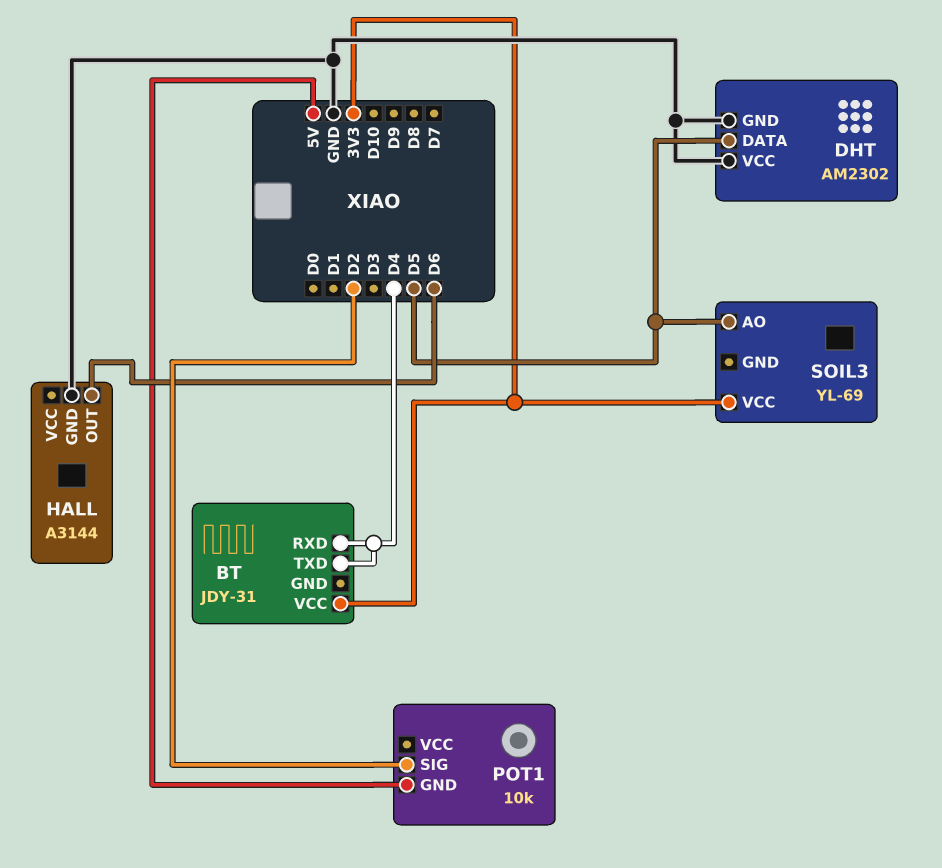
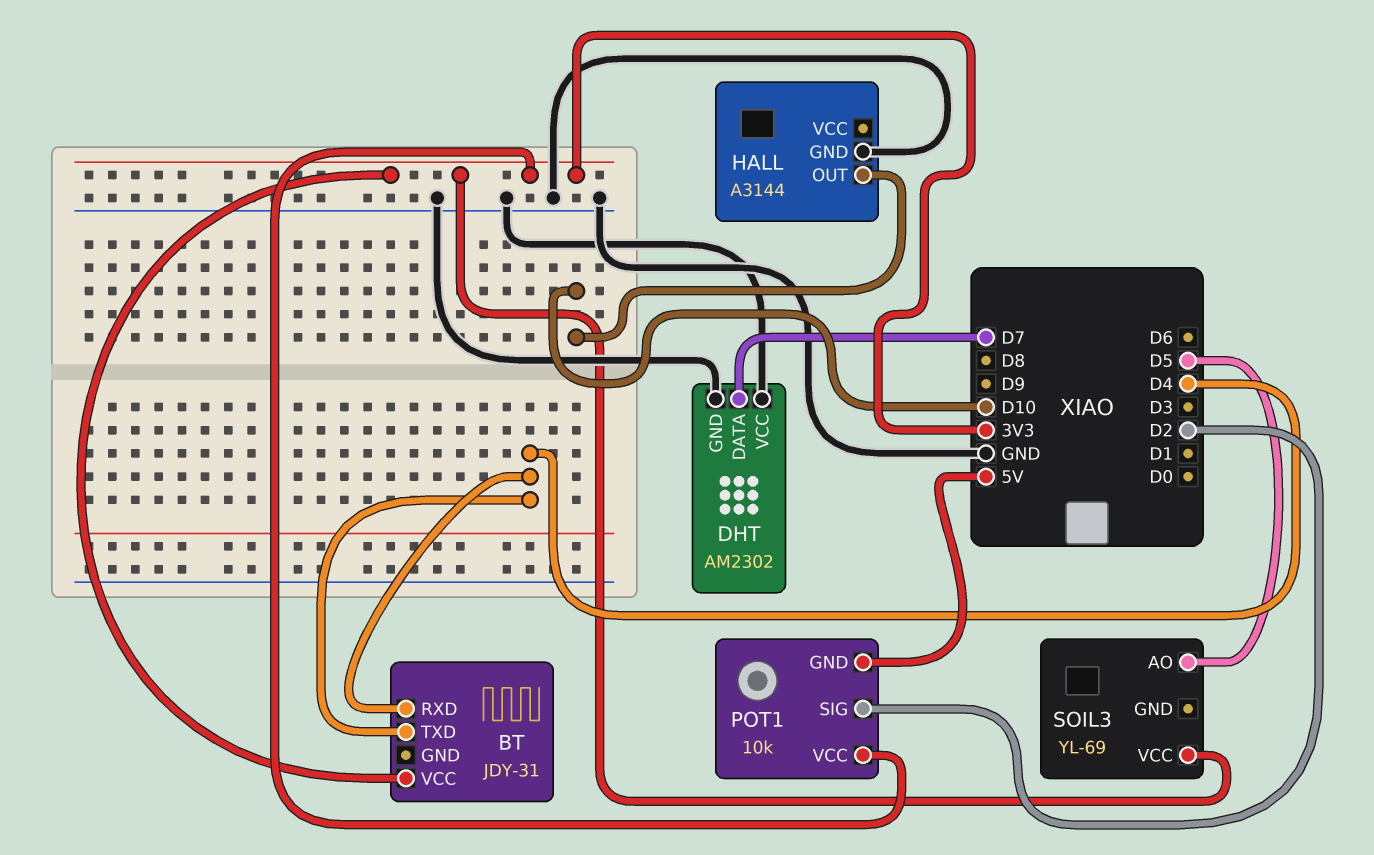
DHT pin DATA: D5 -> D7
HALL pin OUT: D6 -> D10
POT1 pin VCC: none -> 3V3

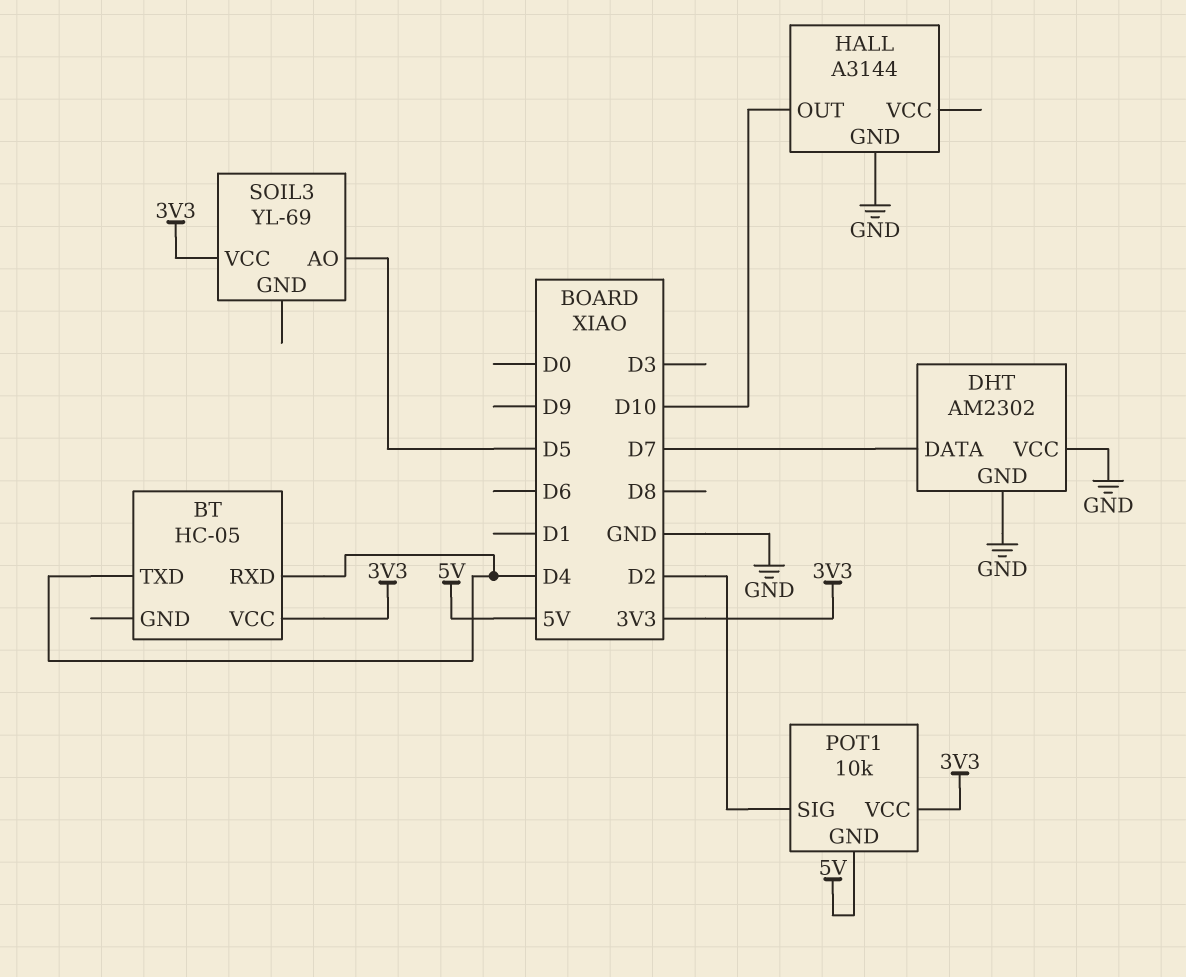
BT: JDY-31 -> HC-05

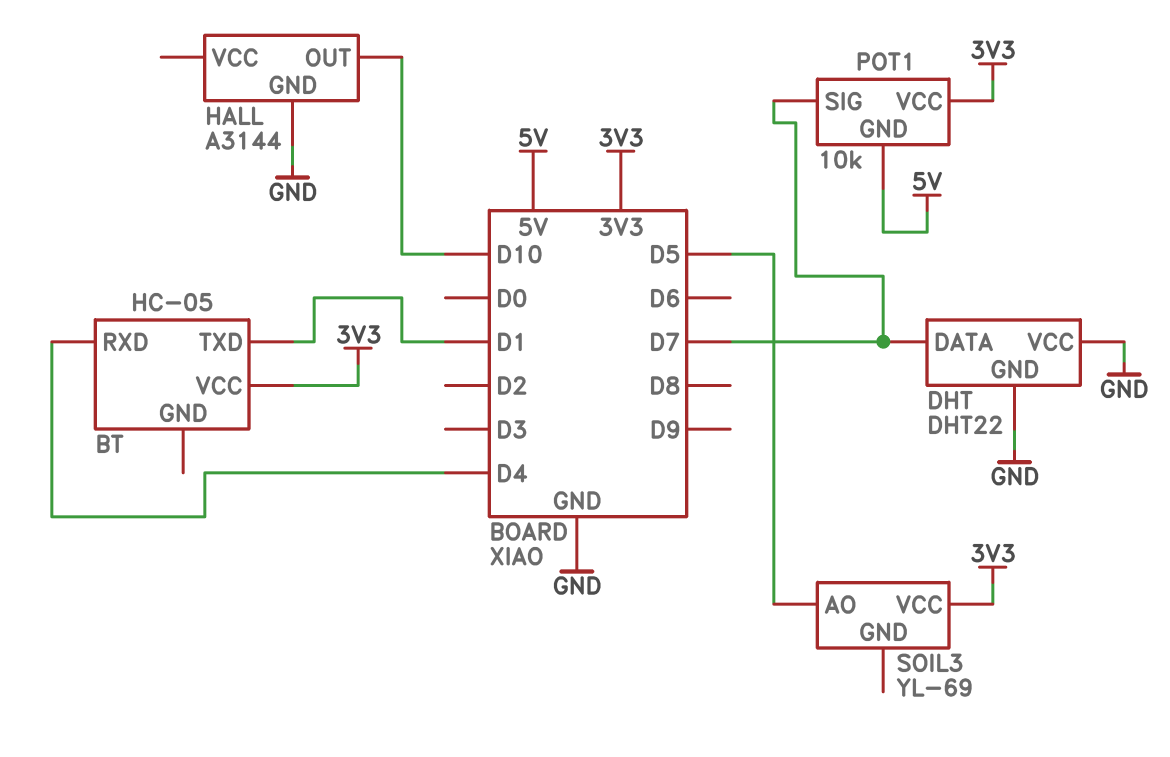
BT pin TXD: D4 -> D1
DHT: AM2302 -> DHT22
POT1 pin SIG: D2 -> D7

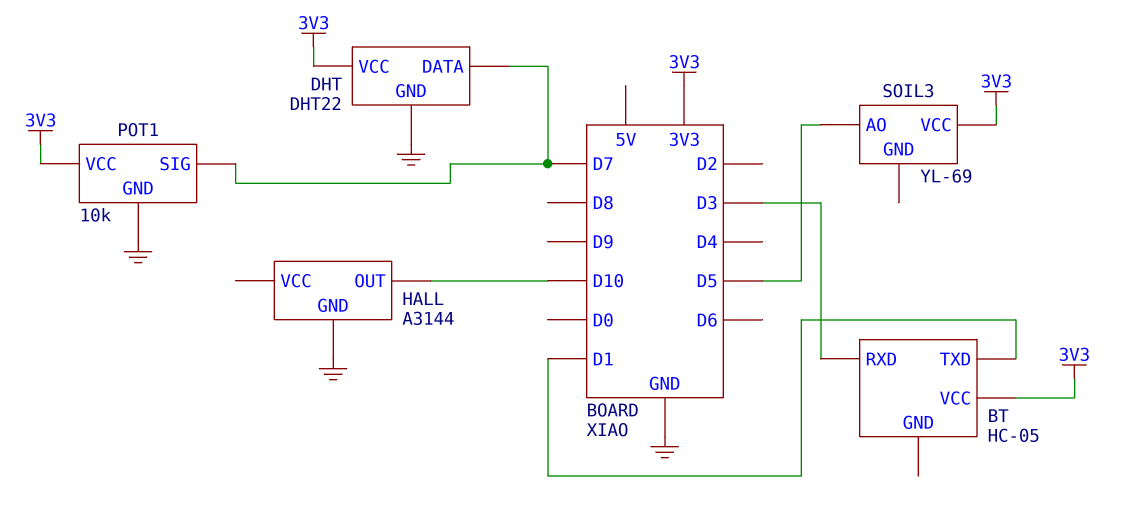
BT pin RXD: D4 -> D3
DHT pin VCC: GND -> 3V3
POT1 pin GND: 5V -> GND

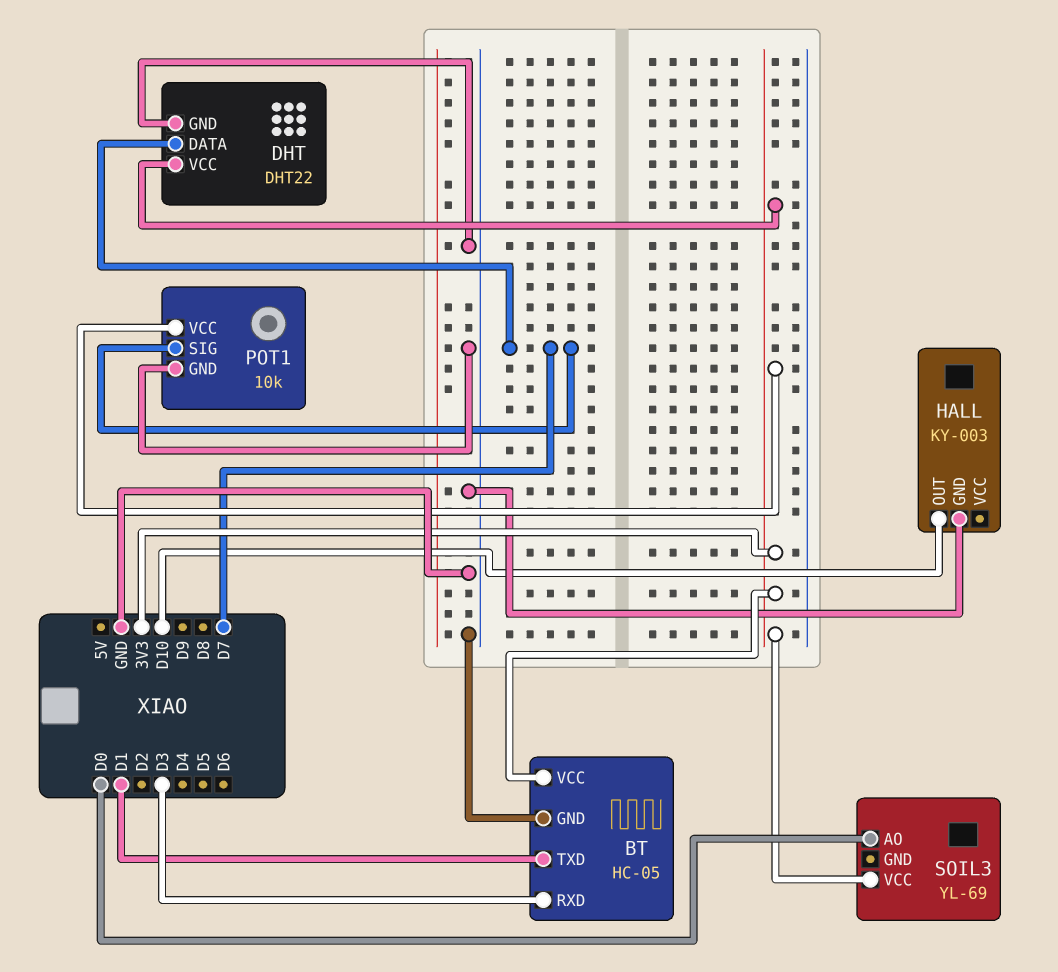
BT pin GND: none -> GND
HALL: A3144 -> KY-003
SOIL3 pin AO: D5 -> D0

